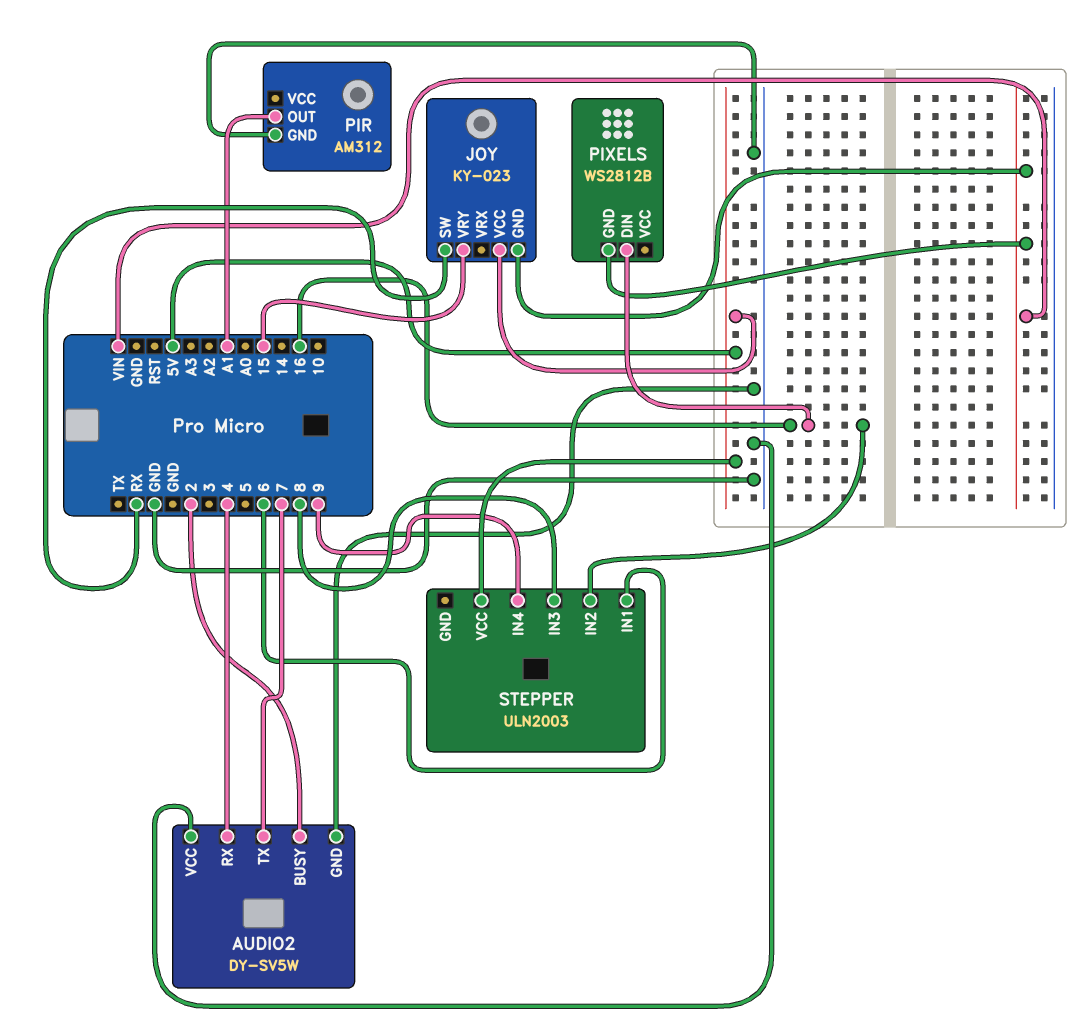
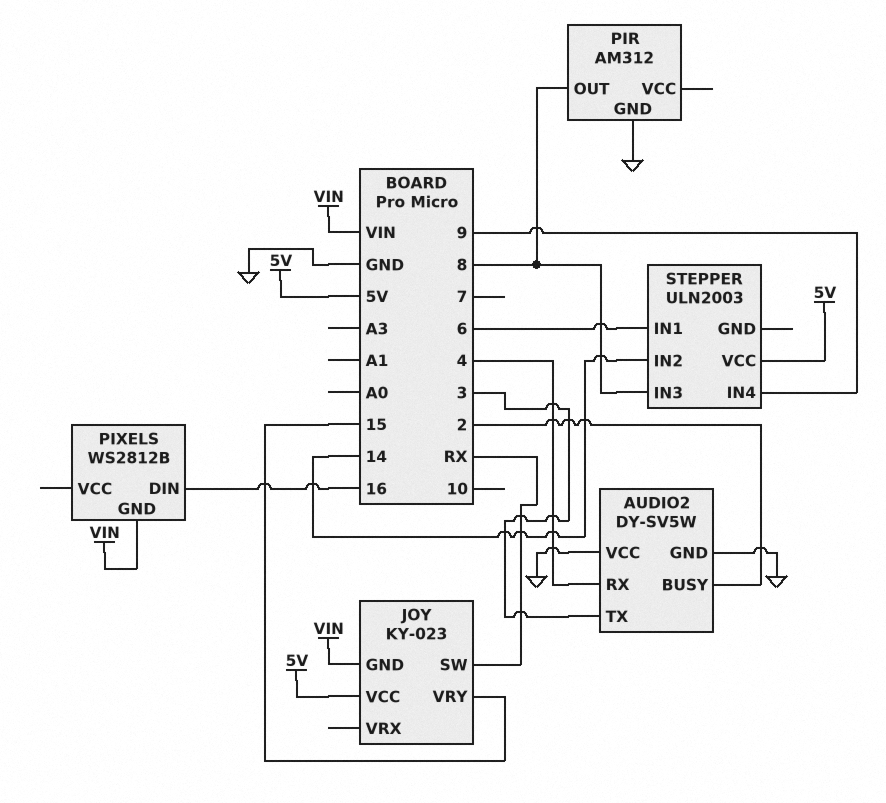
AUDIO2 pin TX: 7 -> 3
PIR pin OUT: A1 -> 8
STEPPER pin IN2: 16 -> 14

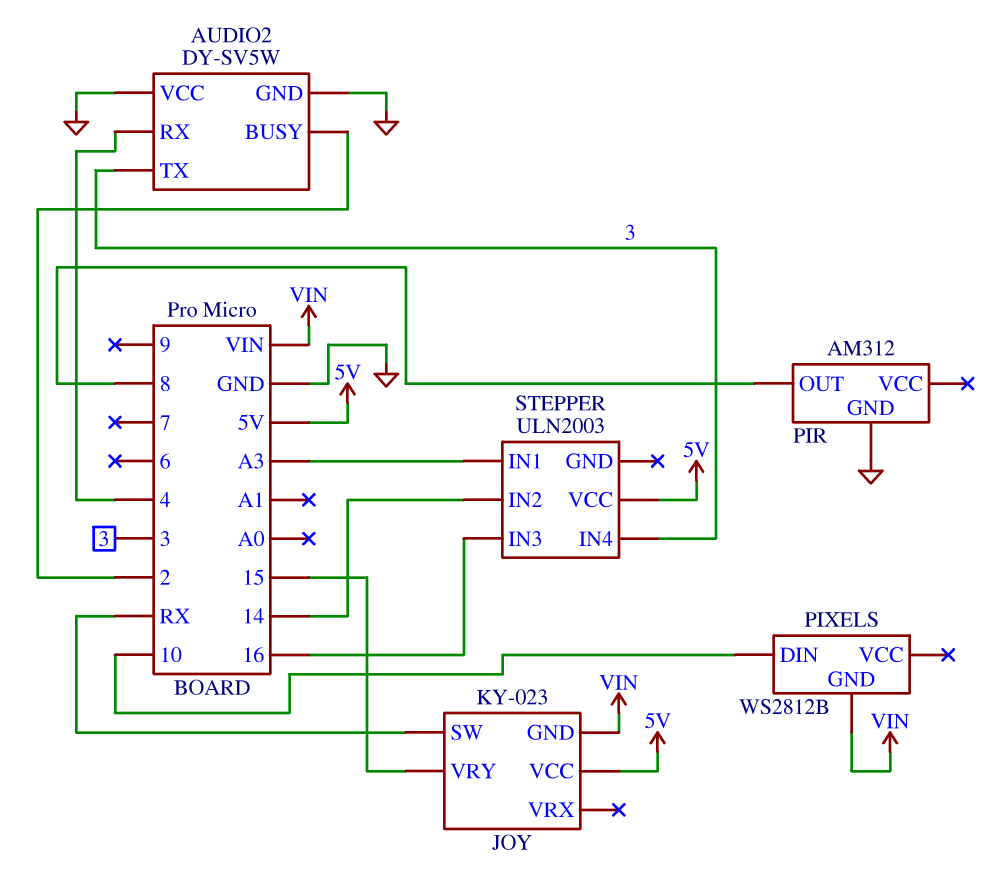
PIXELS pin DIN: 16 -> 10
STEPPER pin IN1: 6 -> A3
STEPPER pin IN3: 8 -> 16
STEPPER pin IN4: 9 -> 3

